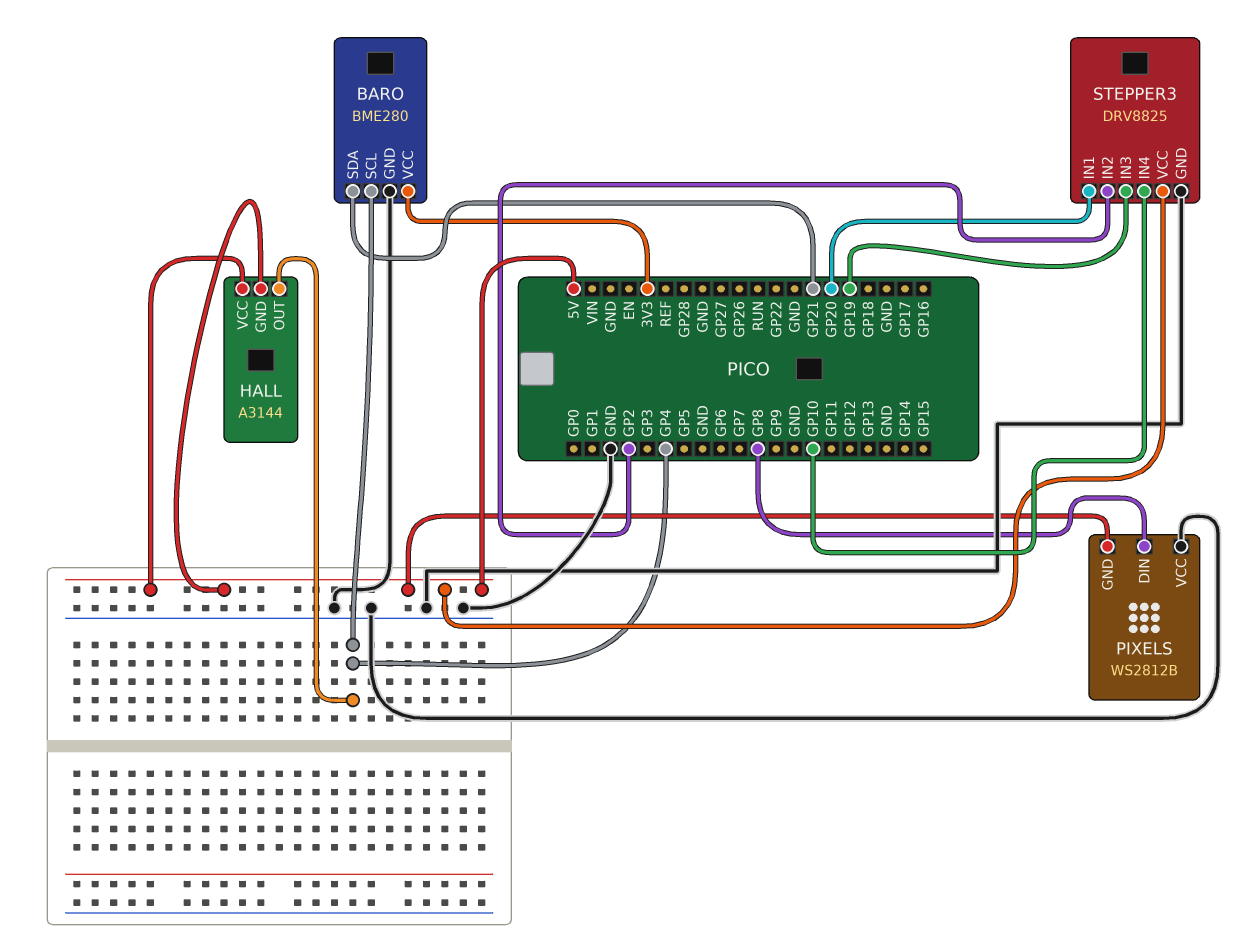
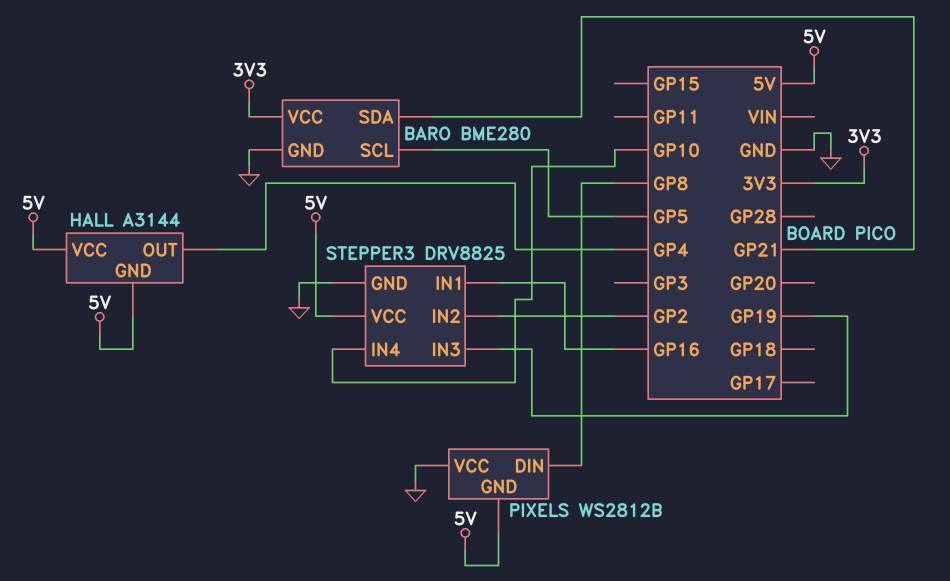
BARO pin SCL: GP4 -> GP5
STEPPER3 pin IN1: GP20 -> GP16

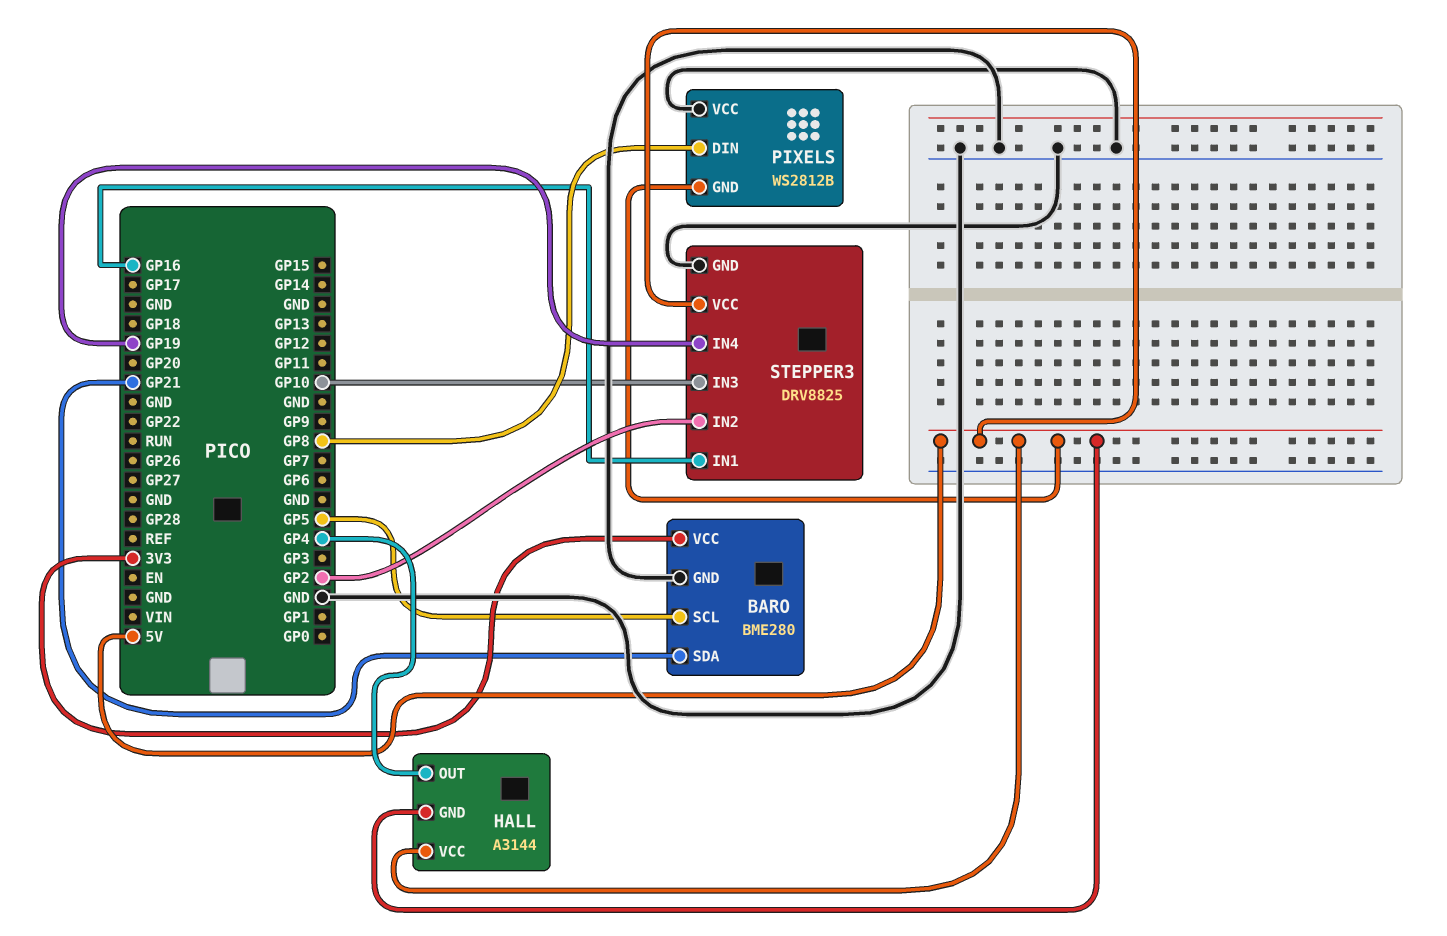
STEPPER3 pin IN3: GP19 -> GP10
STEPPER3 pin IN4: GP10 -> GP19

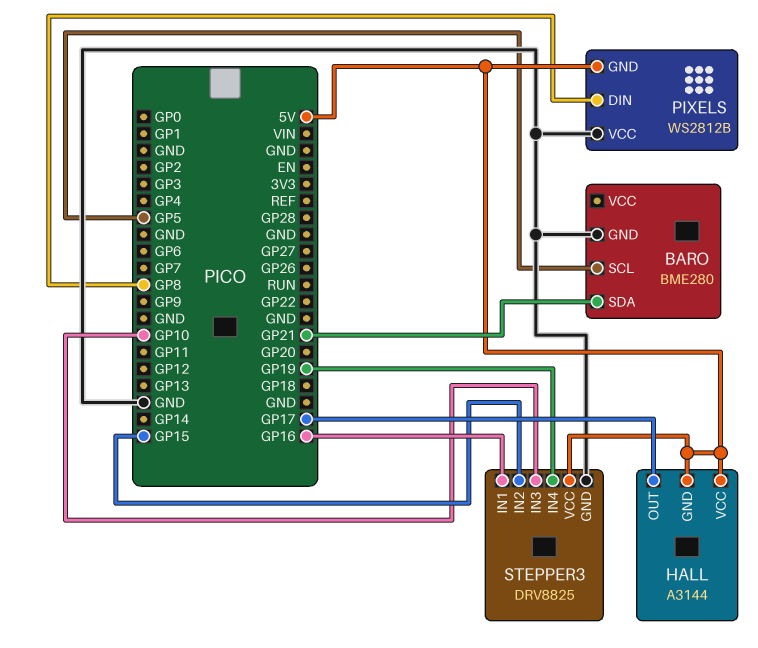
BARO pin VCC: 3V3 -> none
HALL pin OUT: GP4 -> GP17
STEPPER3 pin IN2: GP2 -> GP15

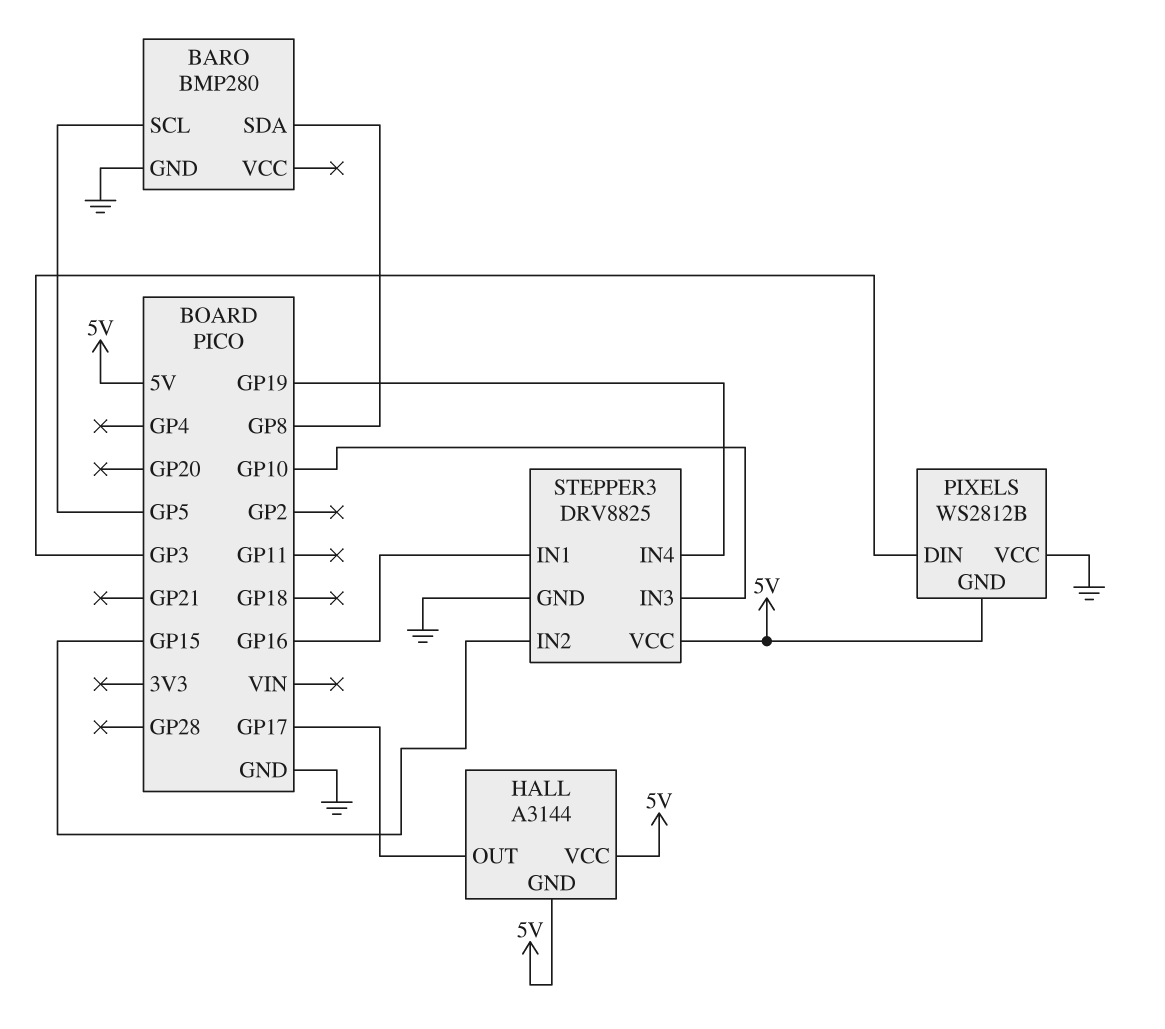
BARO: BME280 -> BMP280
BARO pin SDA: GP21 -> GP8
PIXELS pin DIN: GP8 -> GP3

